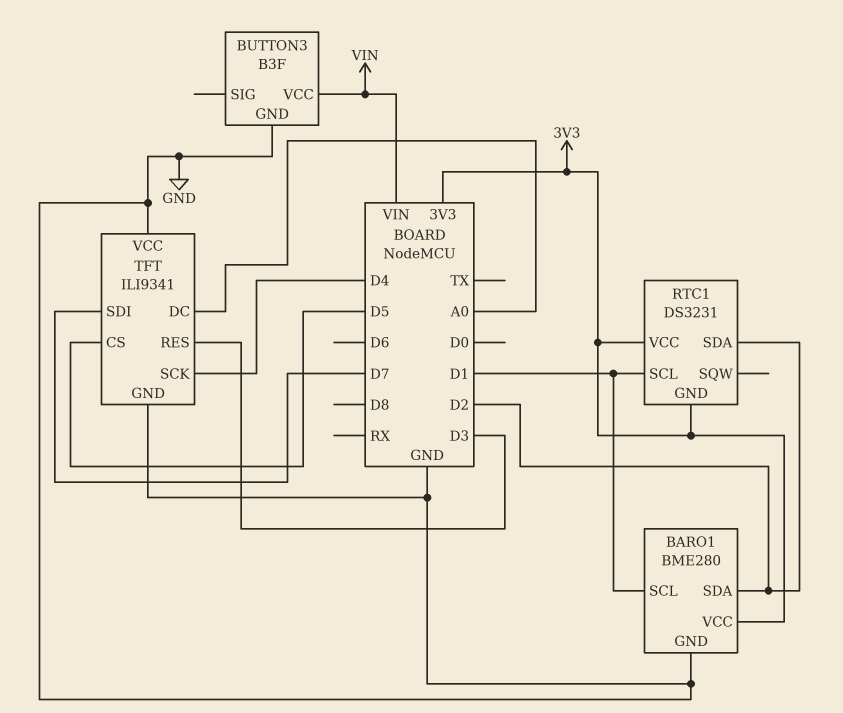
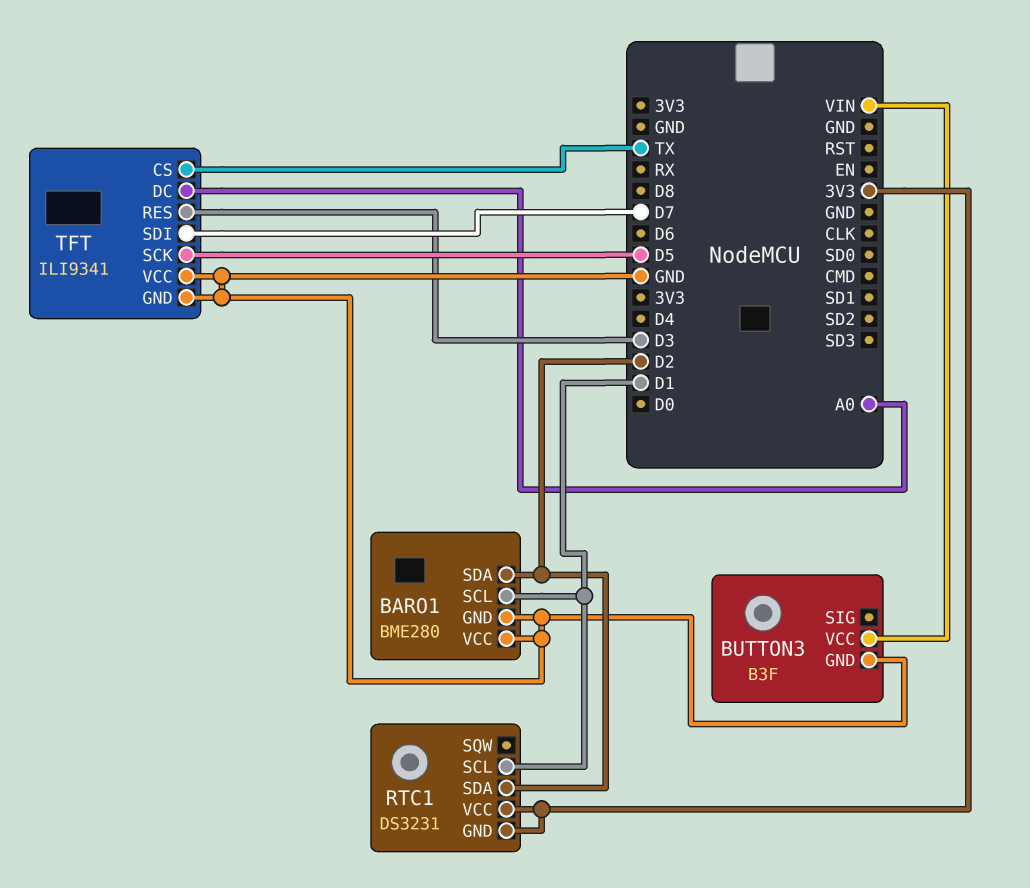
BARO1 pin VCC: 3V3 -> GND
TFT pin CS: D5 -> TX
TFT pin SCK: D4 -> D5

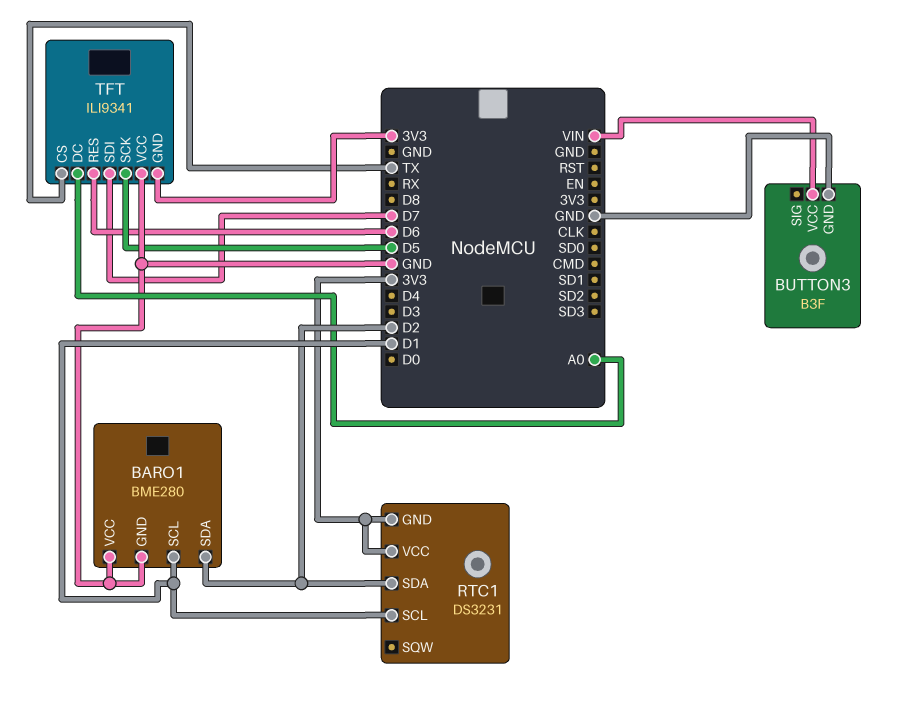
TFT pin GND: GND -> 3V3
TFT pin RES: D3 -> D6

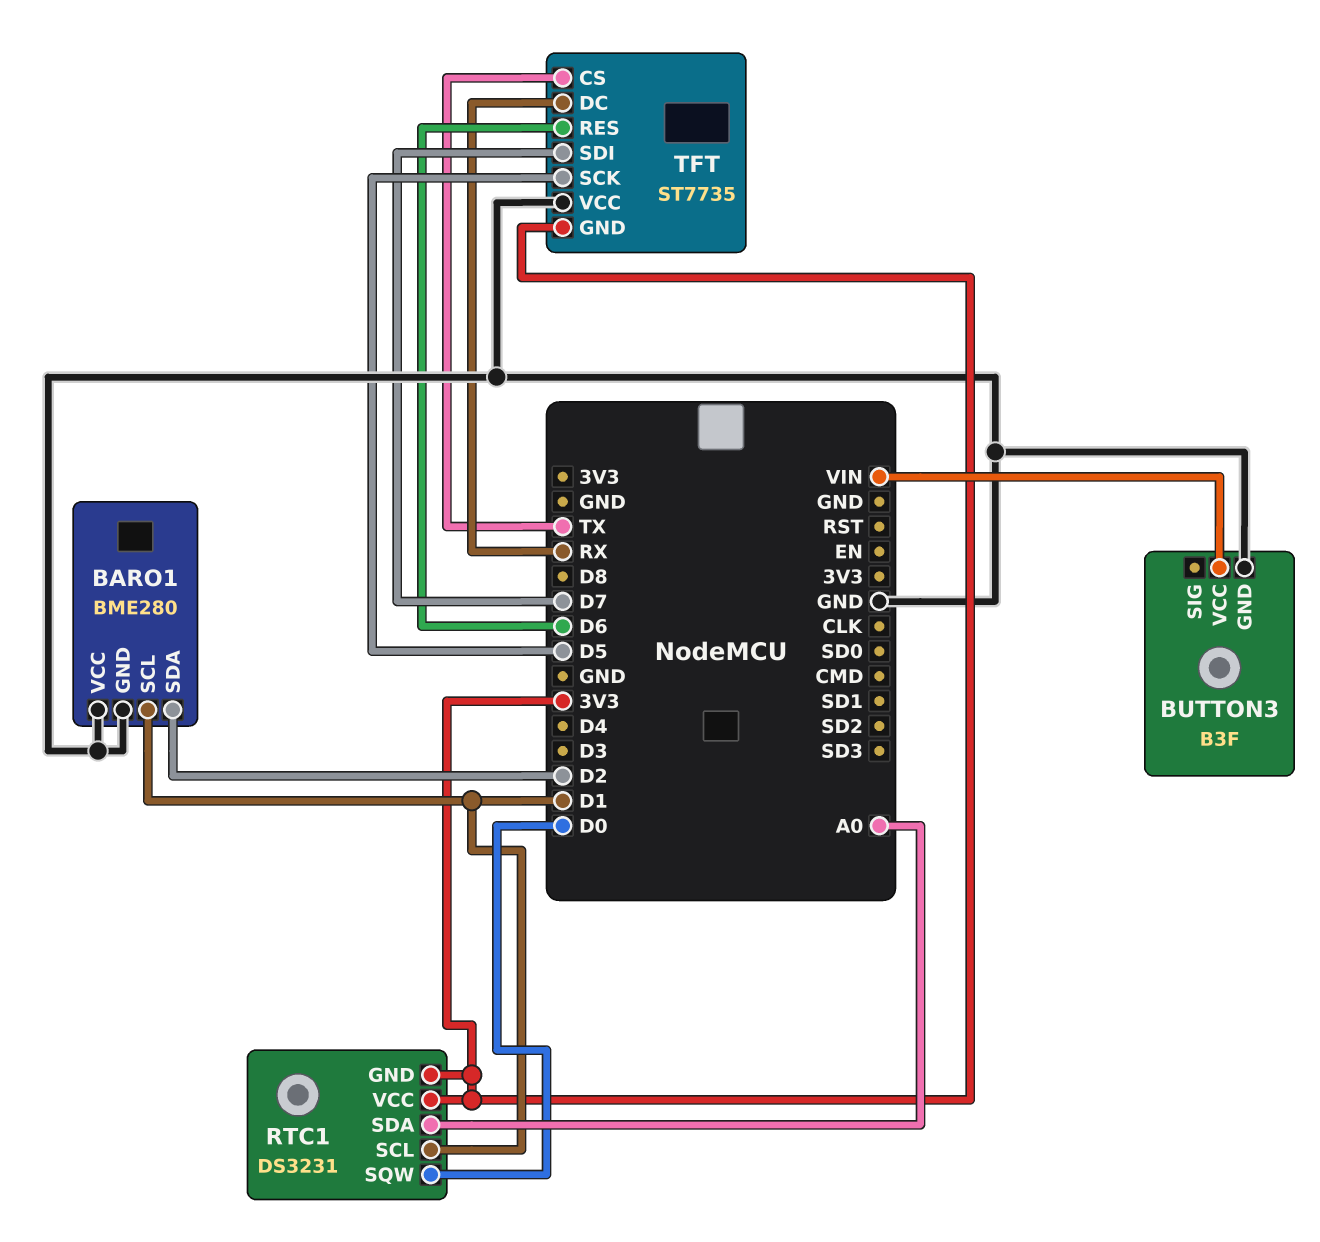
RTC1 pin SDA: D2 -> A0
RTC1 pin SQW: none -> D0
TFT: ILI9341 -> ST7735
TFT pin DC: A0 -> RX

